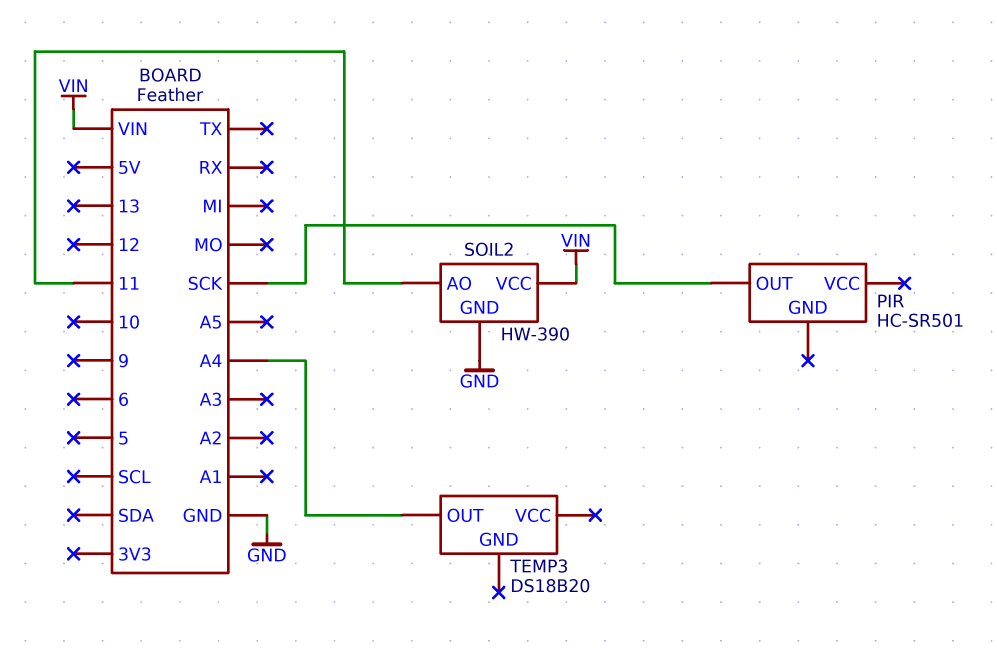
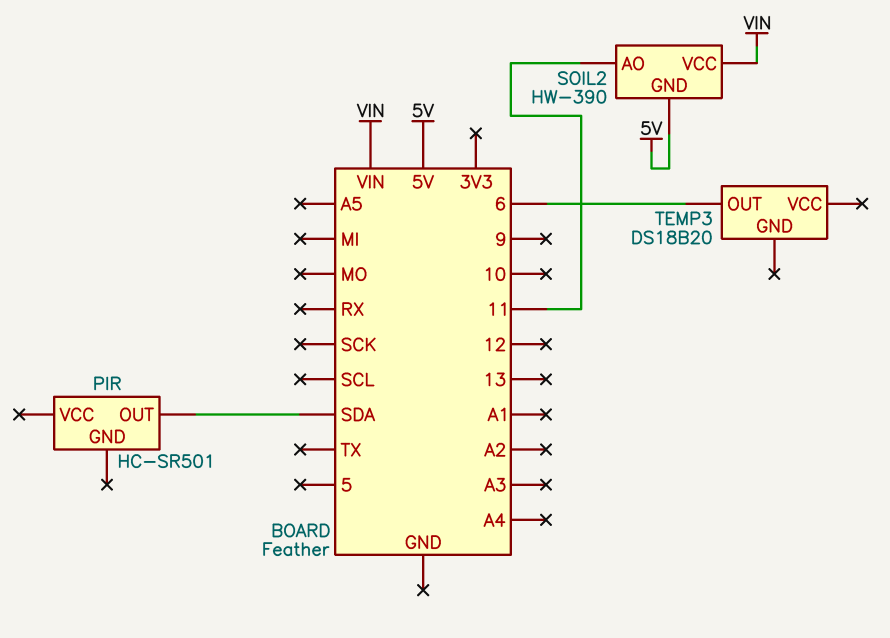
PIR pin OUT: SCK -> SDA
SOIL2 pin GND: GND -> 5V
TEMP3 pin OUT: A4 -> 6

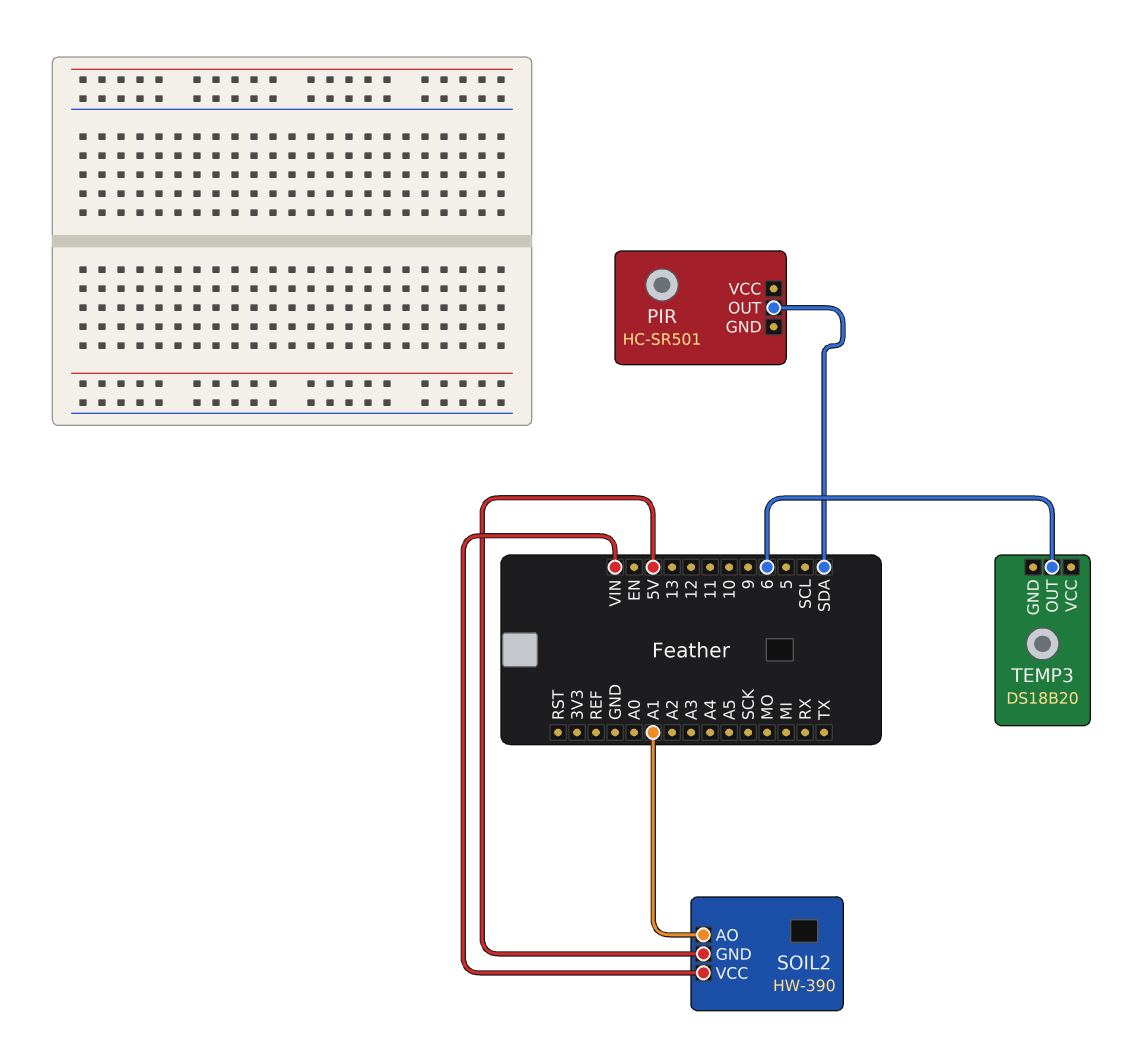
SOIL2 pin AO: 11 -> A1

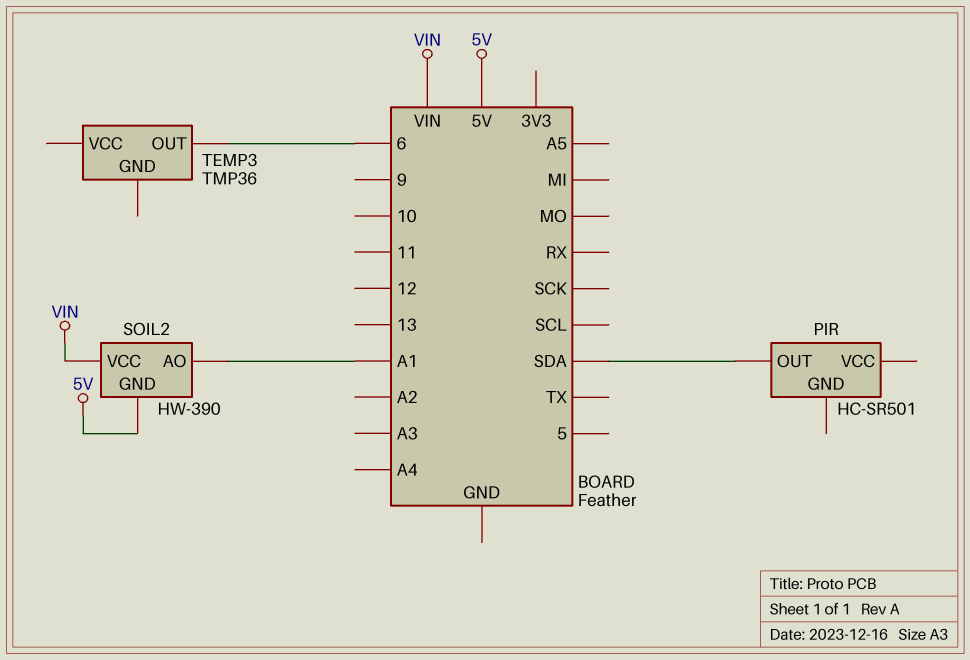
TEMP3: DS18B20 -> TMP36

